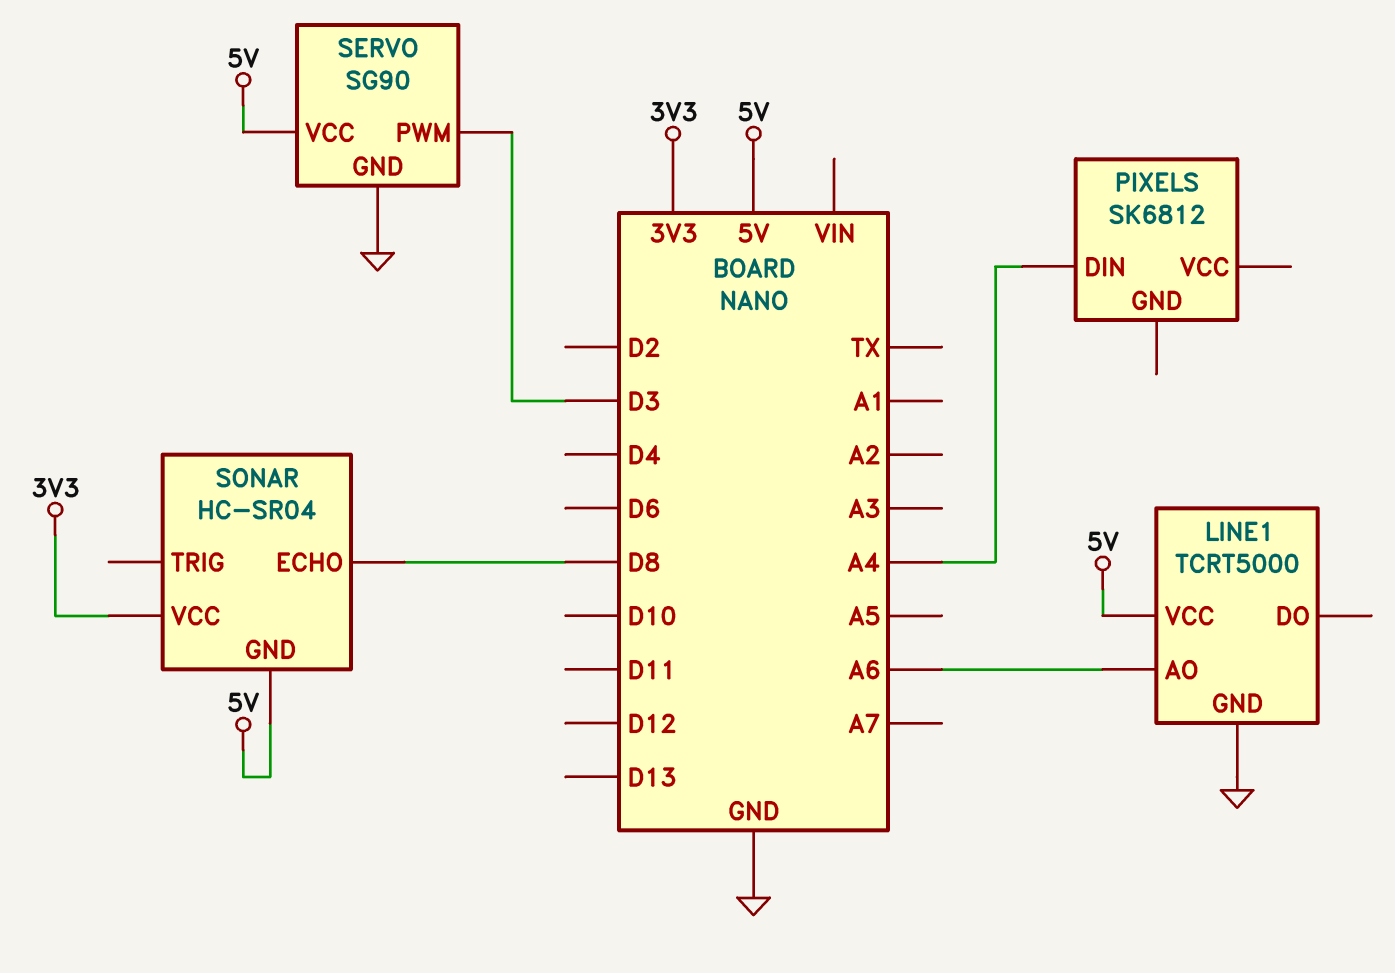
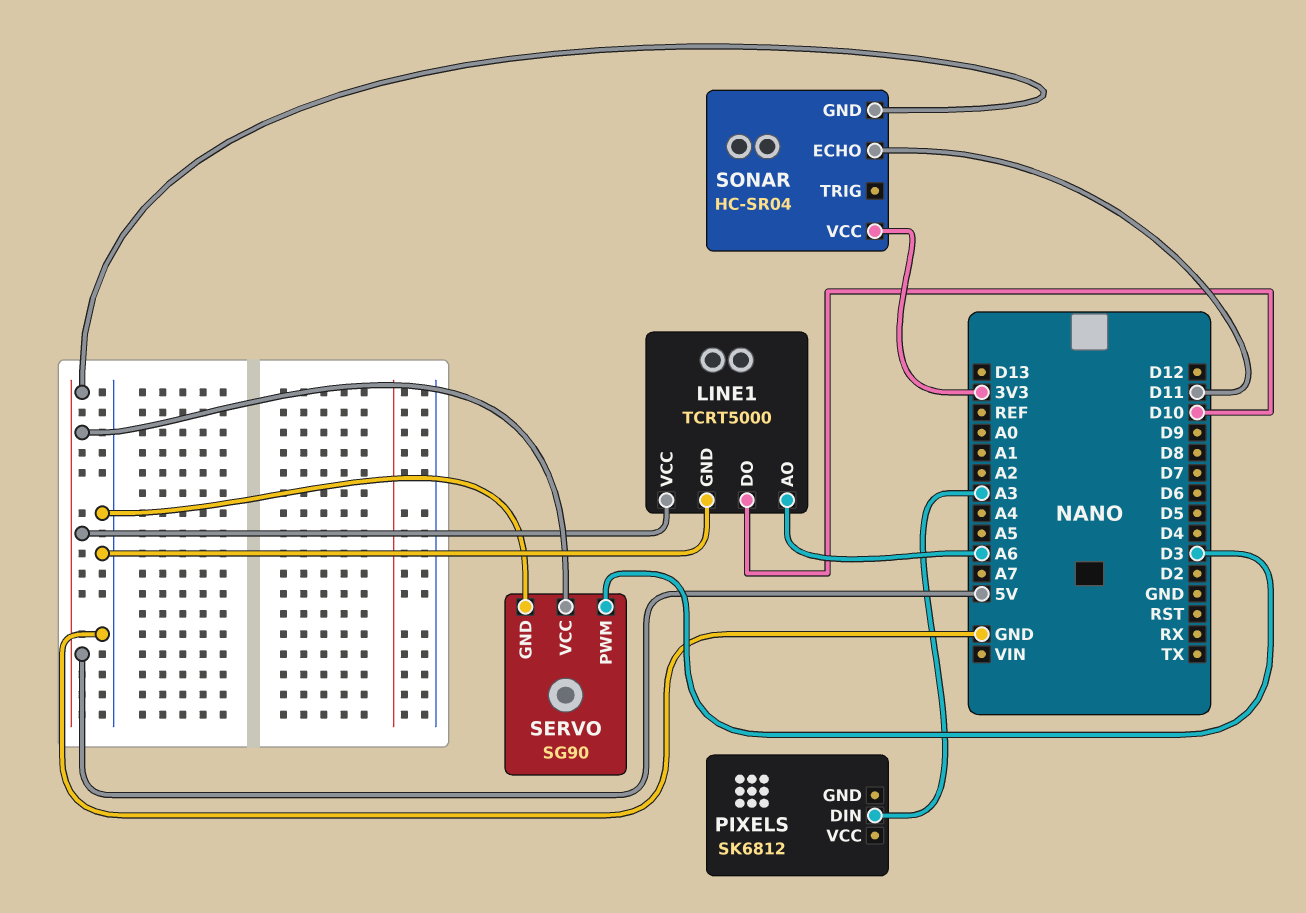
LINE1 pin DO: none -> D10
PIXELS pin DIN: A4 -> A3
SONAR pin ECHO: D8 -> D11

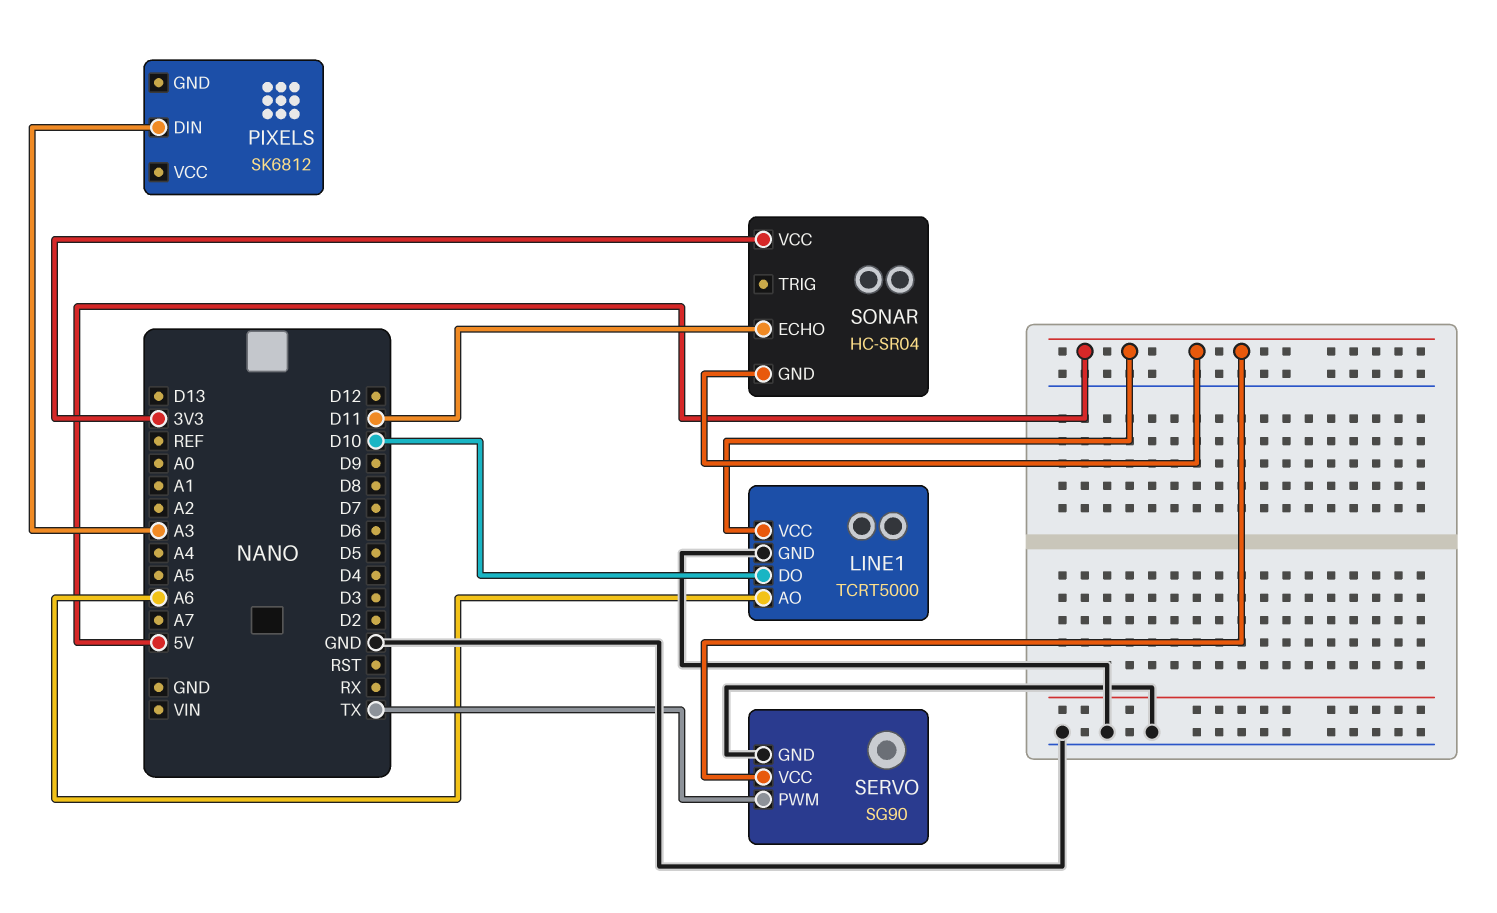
SERVO pin PWM: D3 -> TX

